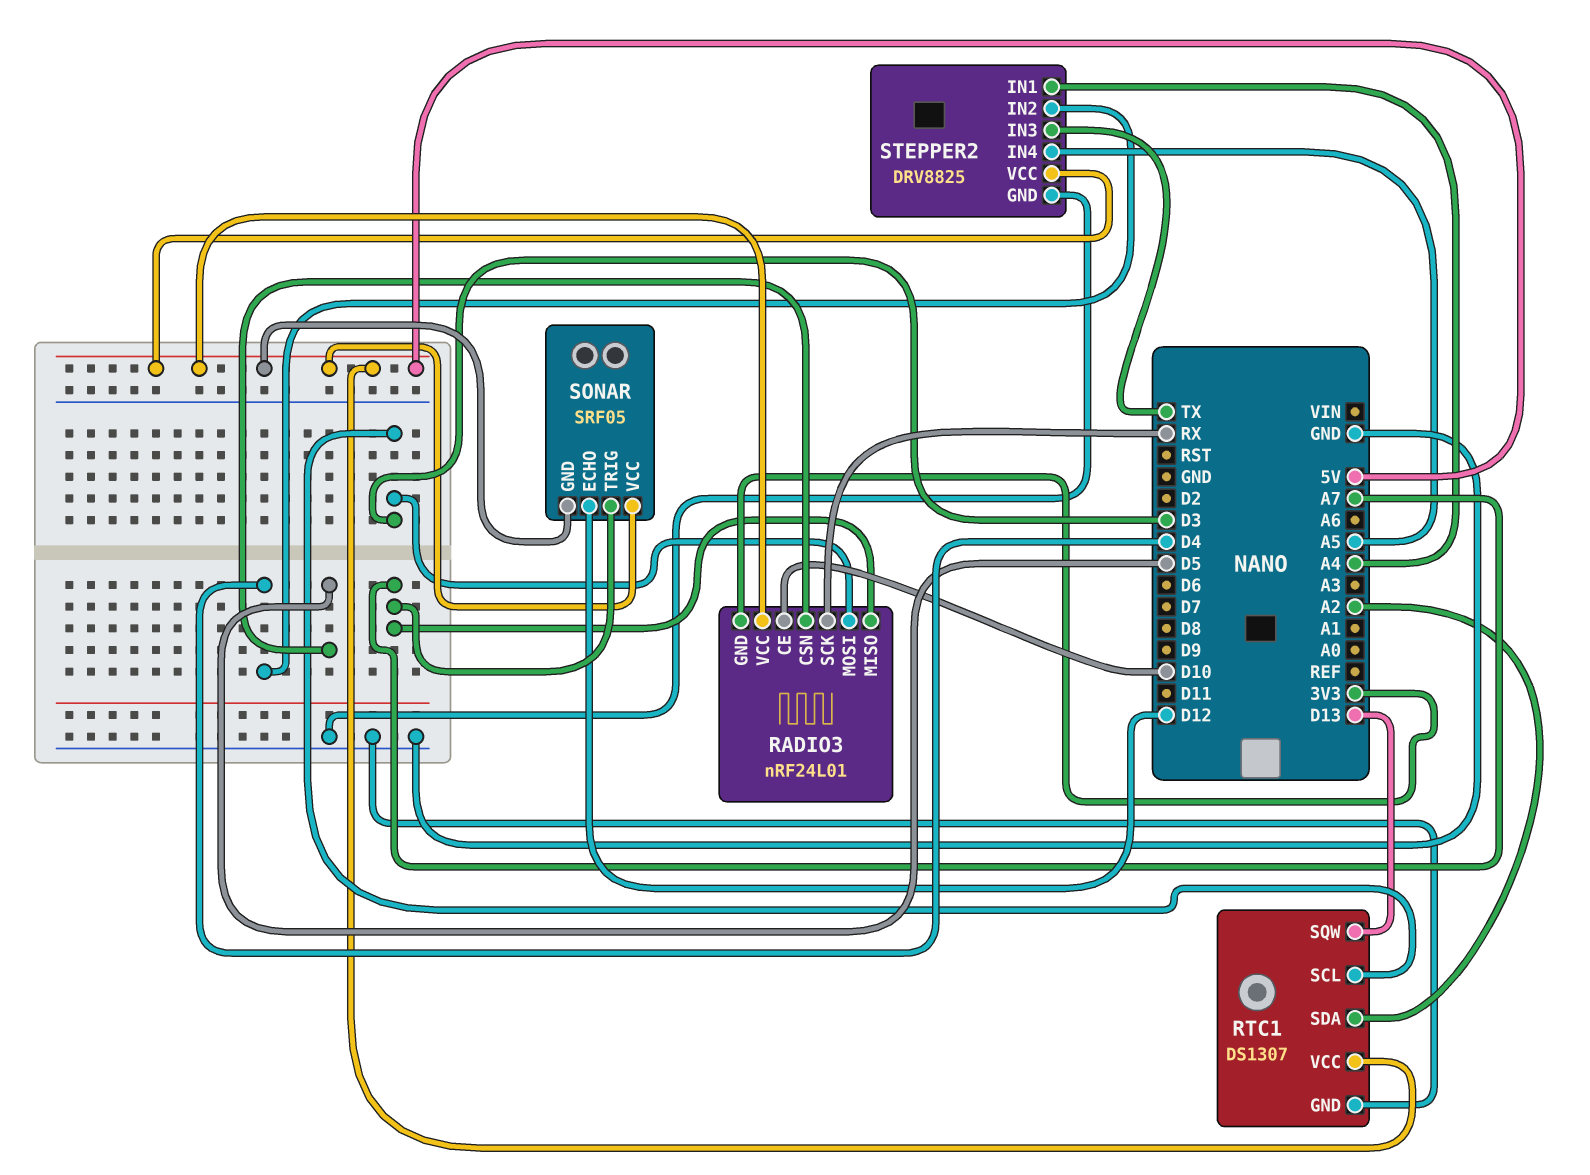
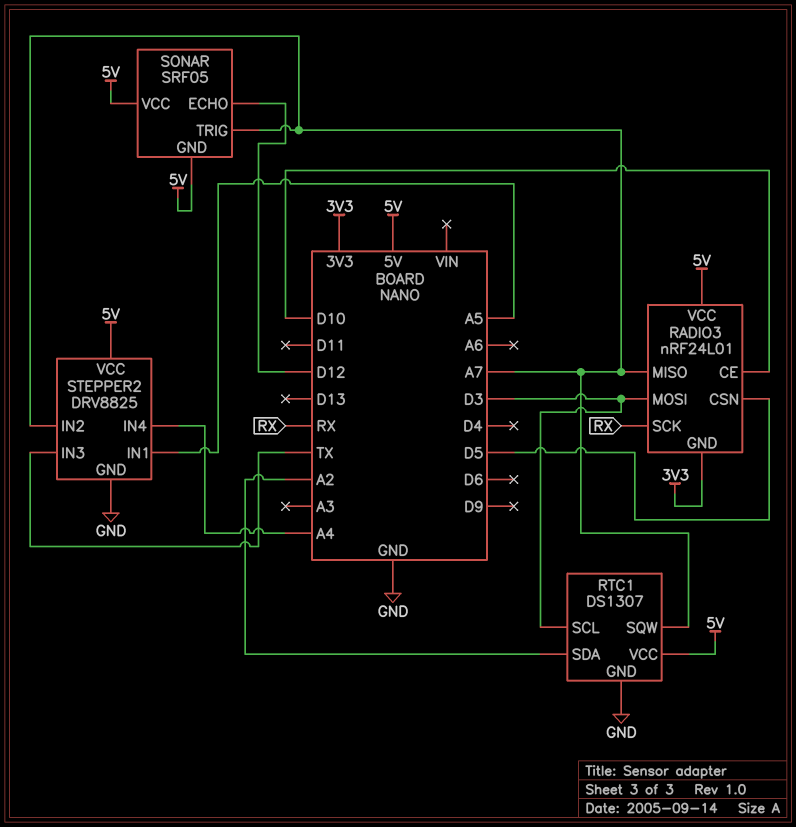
RTC1 pin SQW: D13 -> A7
STEPPER2 pin IN1: A4 -> A5
STEPPER2 pin IN2: D4 -> A7
STEPPER2 pin IN4: A5 -> A4

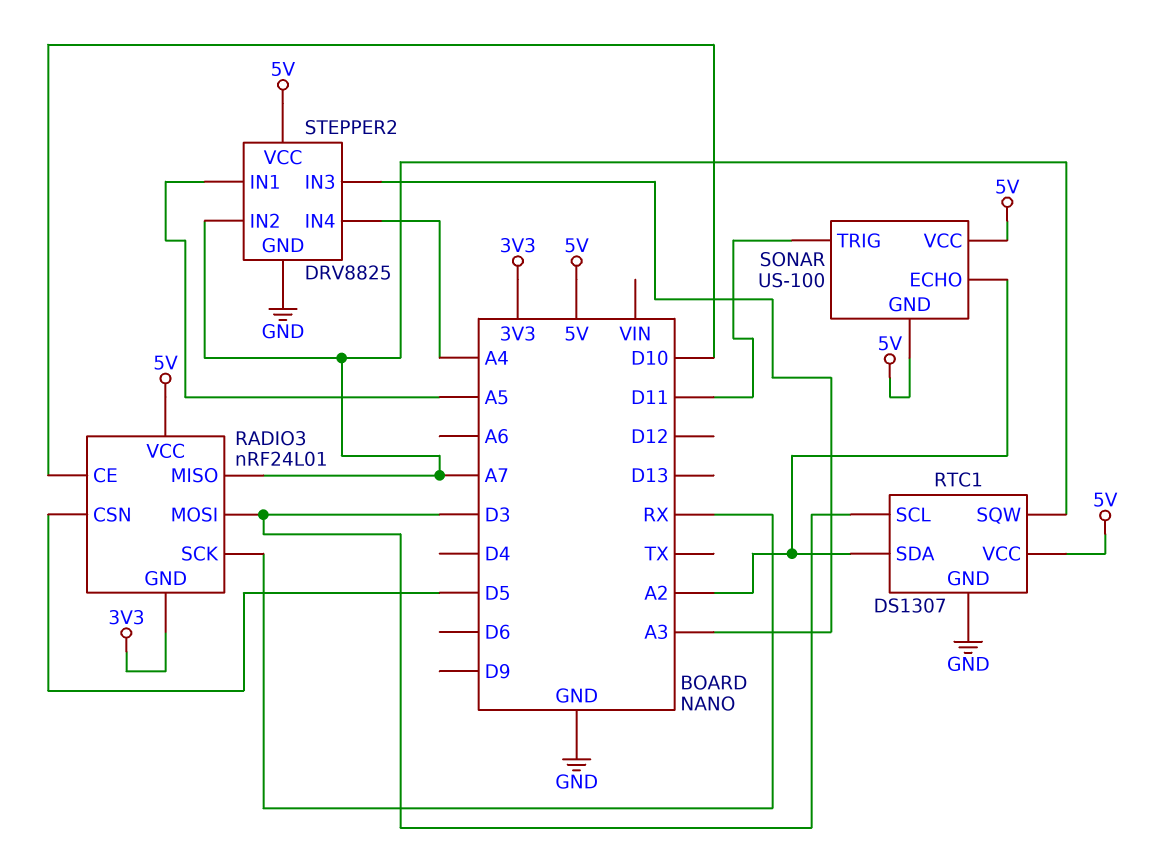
SONAR: SRF05 -> US-100
SONAR pin ECHO: D12 -> A2
SONAR pin TRIG: A7 -> D11
STEPPER2 pin IN3: TX -> A3

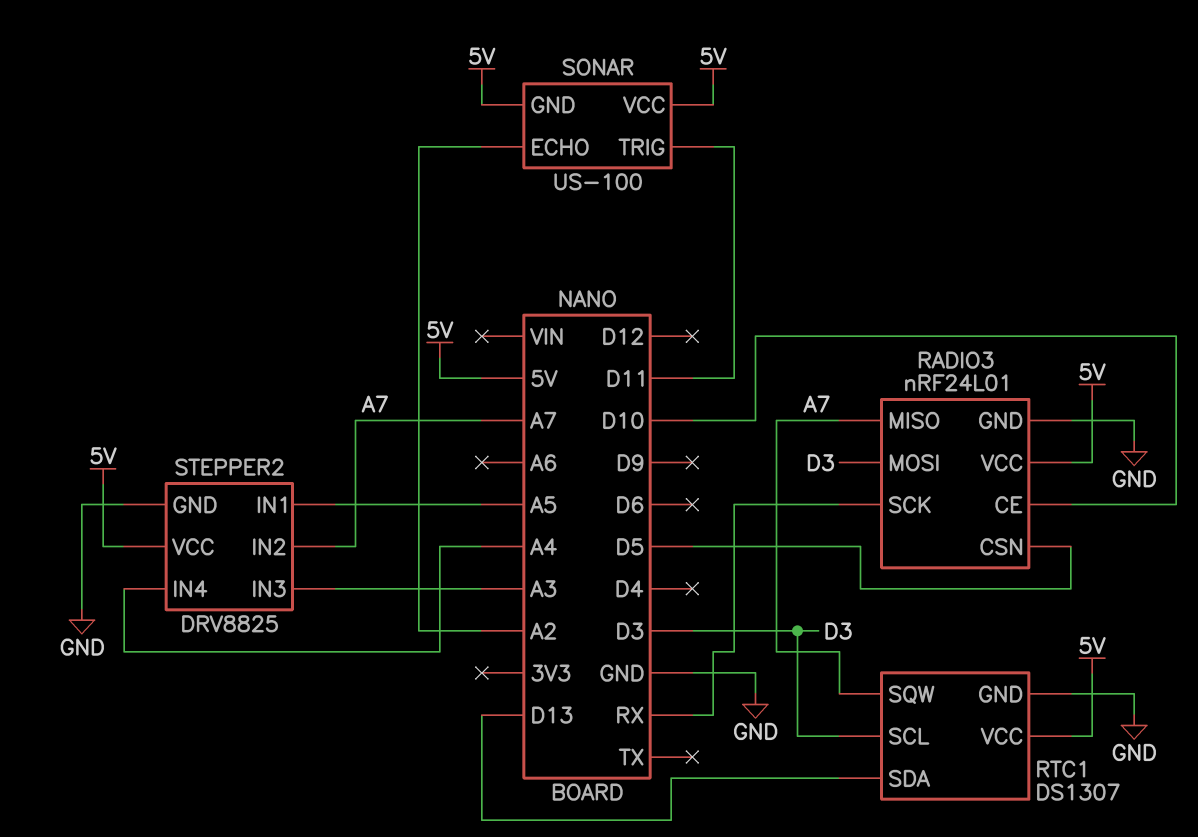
RADIO3 pin GND: 3V3 -> GND
RTC1 pin SDA: A2 -> D13

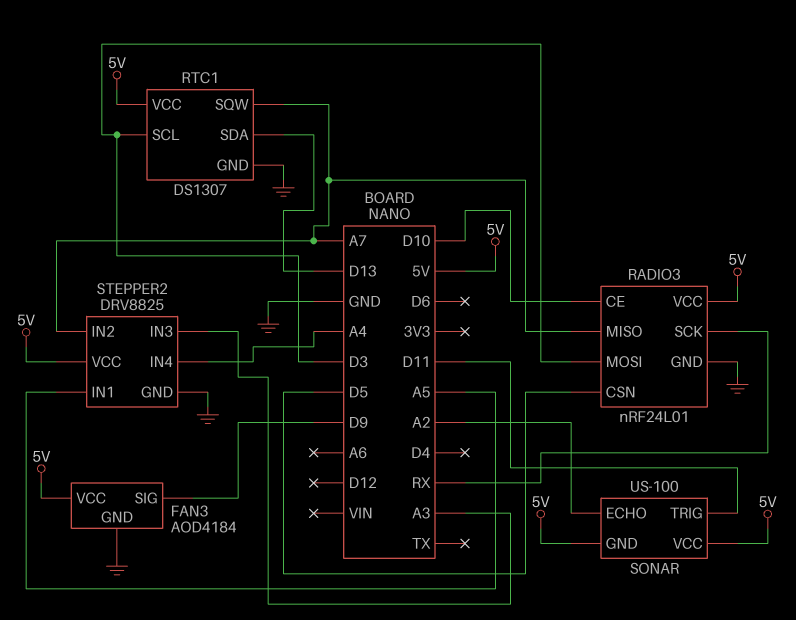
FAN3: none -> AOD4184
FAN3 pin GND: none -> GND
FAN3 pin SIG: none -> D9
FAN3 pin VCC: none -> 5V

